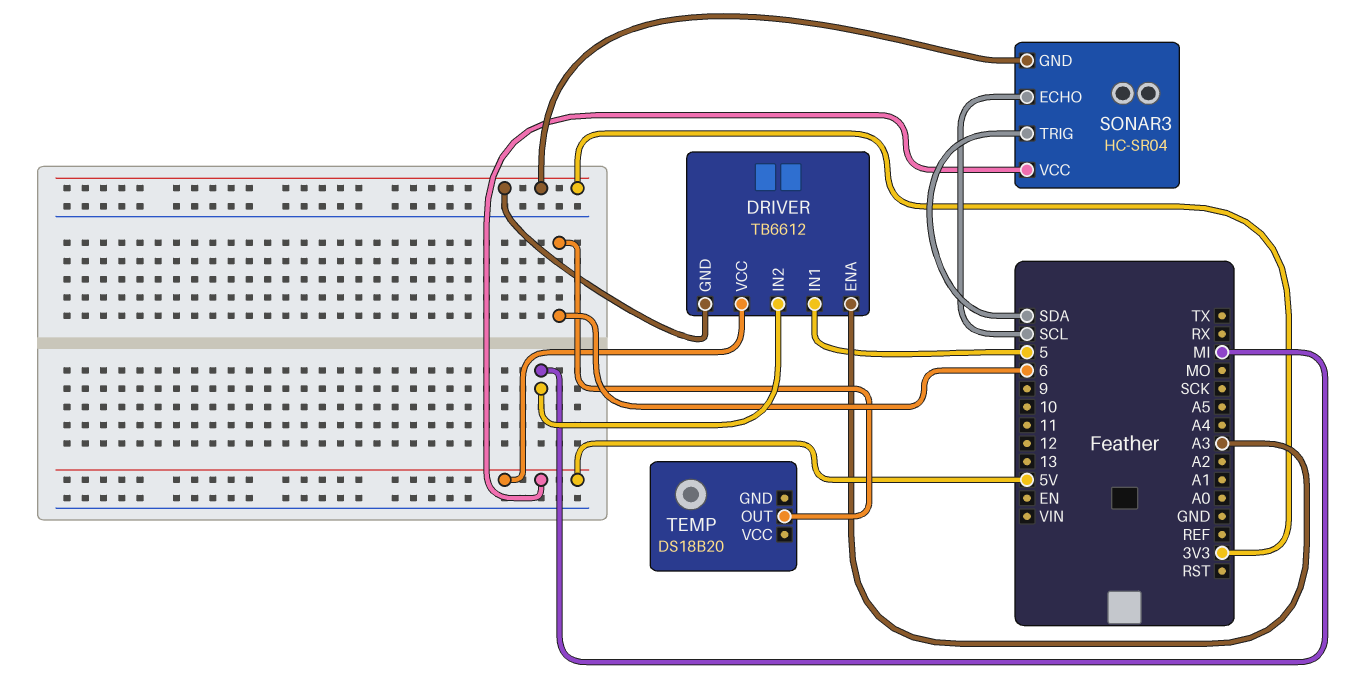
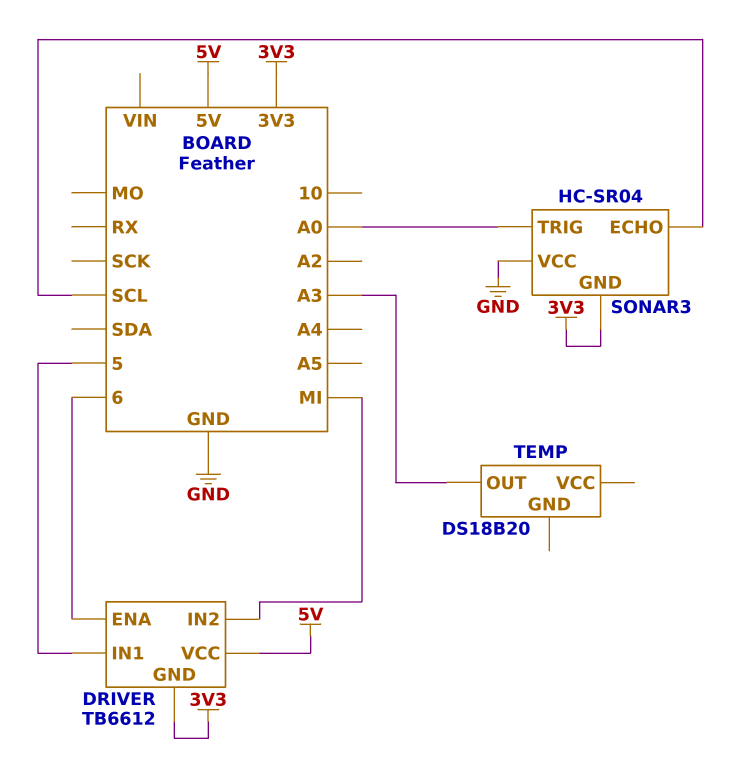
DRIVER pin ENA: A3 -> 6
SONAR3 pin TRIG: SDA -> A0
SONAR3 pin VCC: 5V -> GND
TEMP pin OUT: 6 -> A3

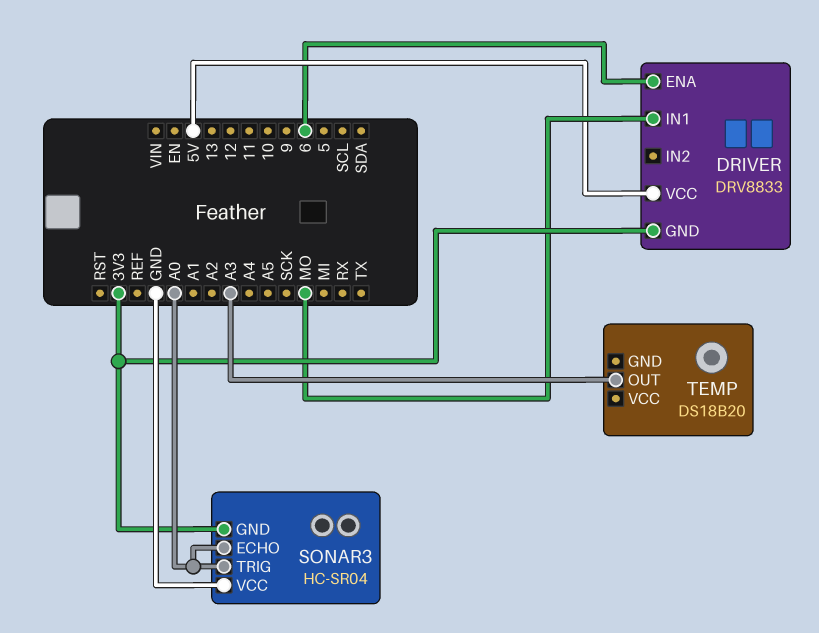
DRIVER: TB6612 -> DRV8833
DRIVER pin IN1: 5 -> MO
DRIVER pin IN2: MI -> none
SONAR3 pin ECHO: SCL -> A0

